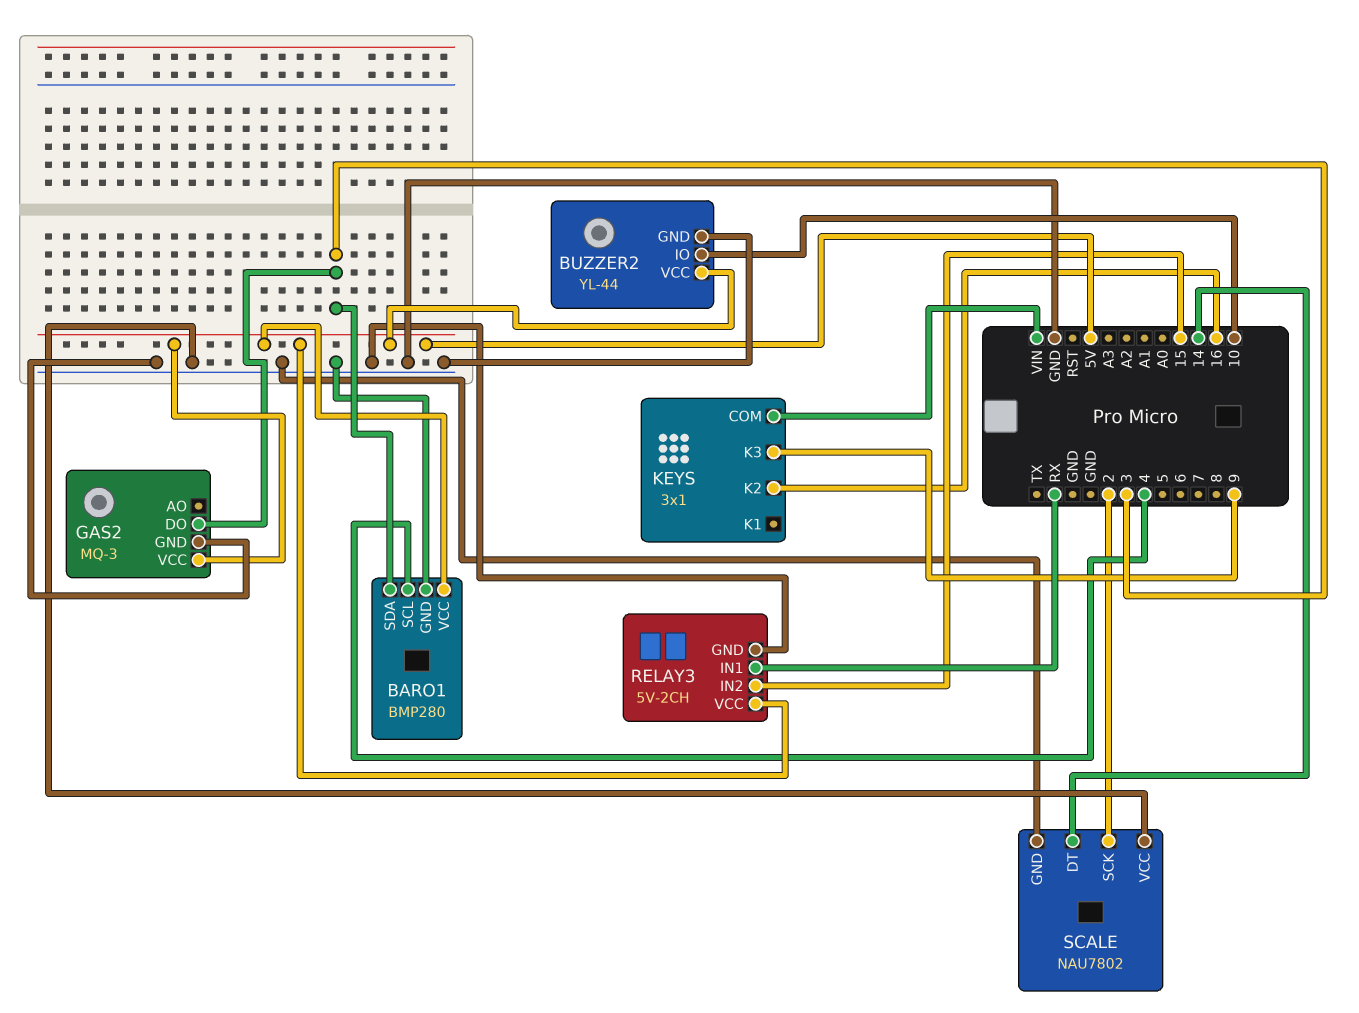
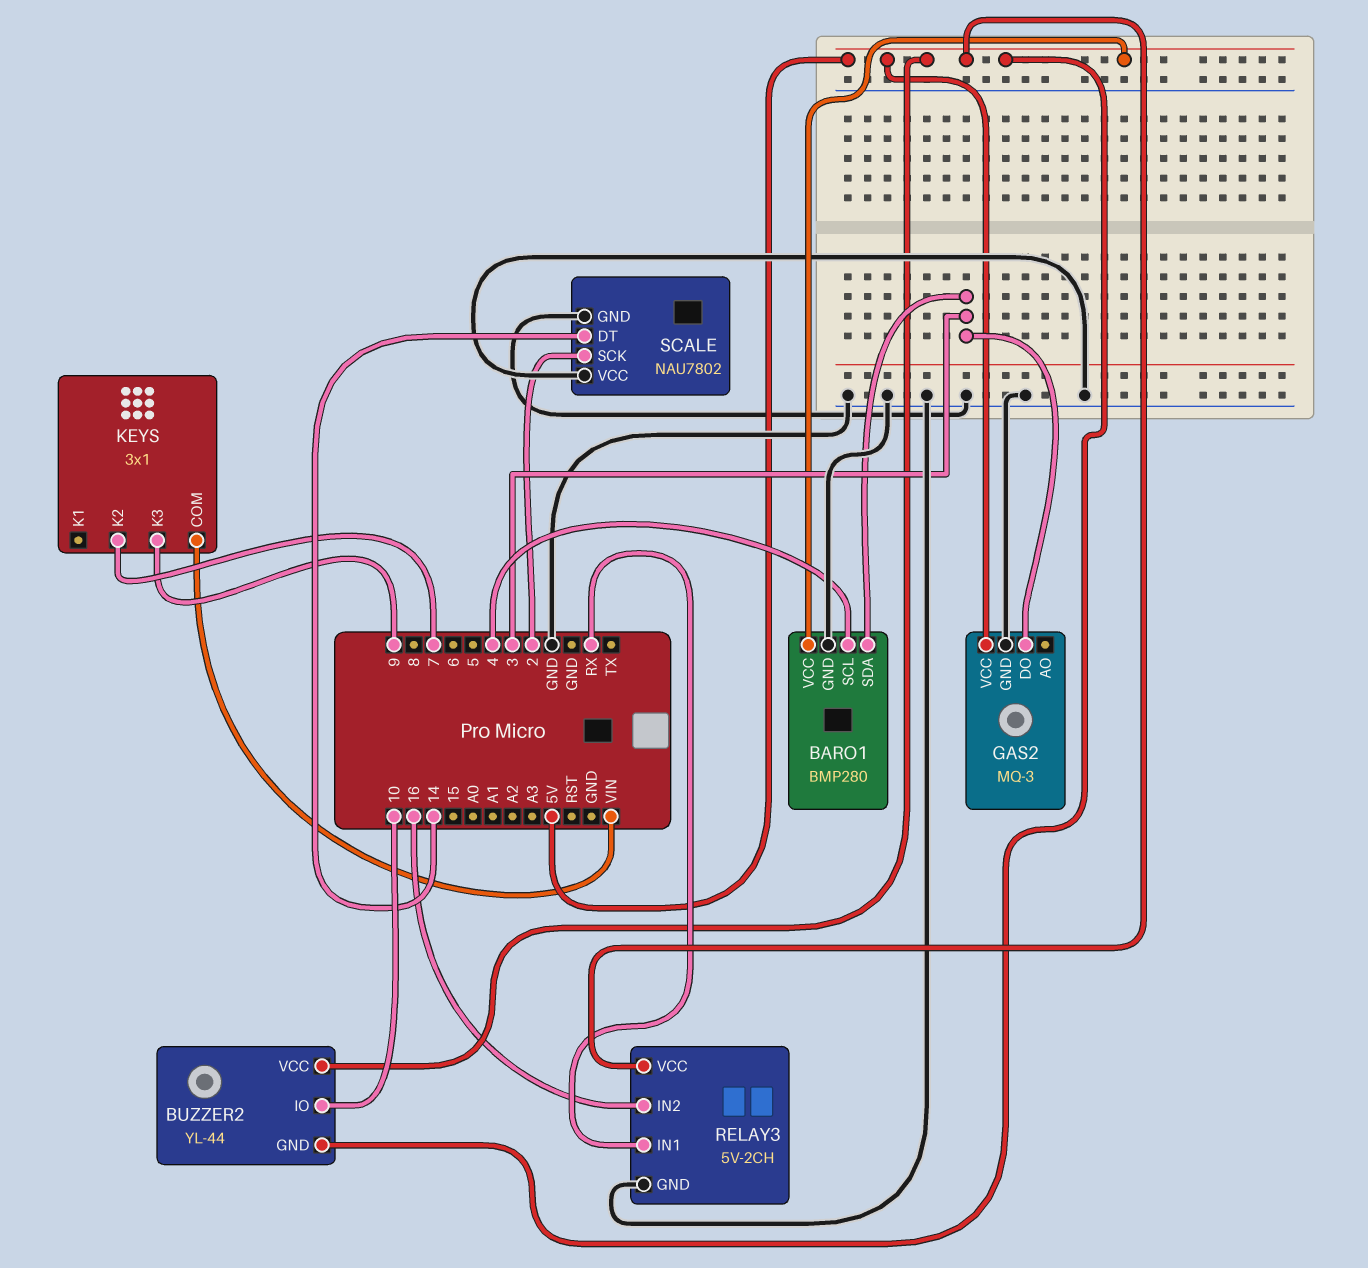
BUZZER2 pin GND: GND -> 5V
KEYS pin K2: 16 -> 7
RELAY3 pin IN2: 15 -> 16

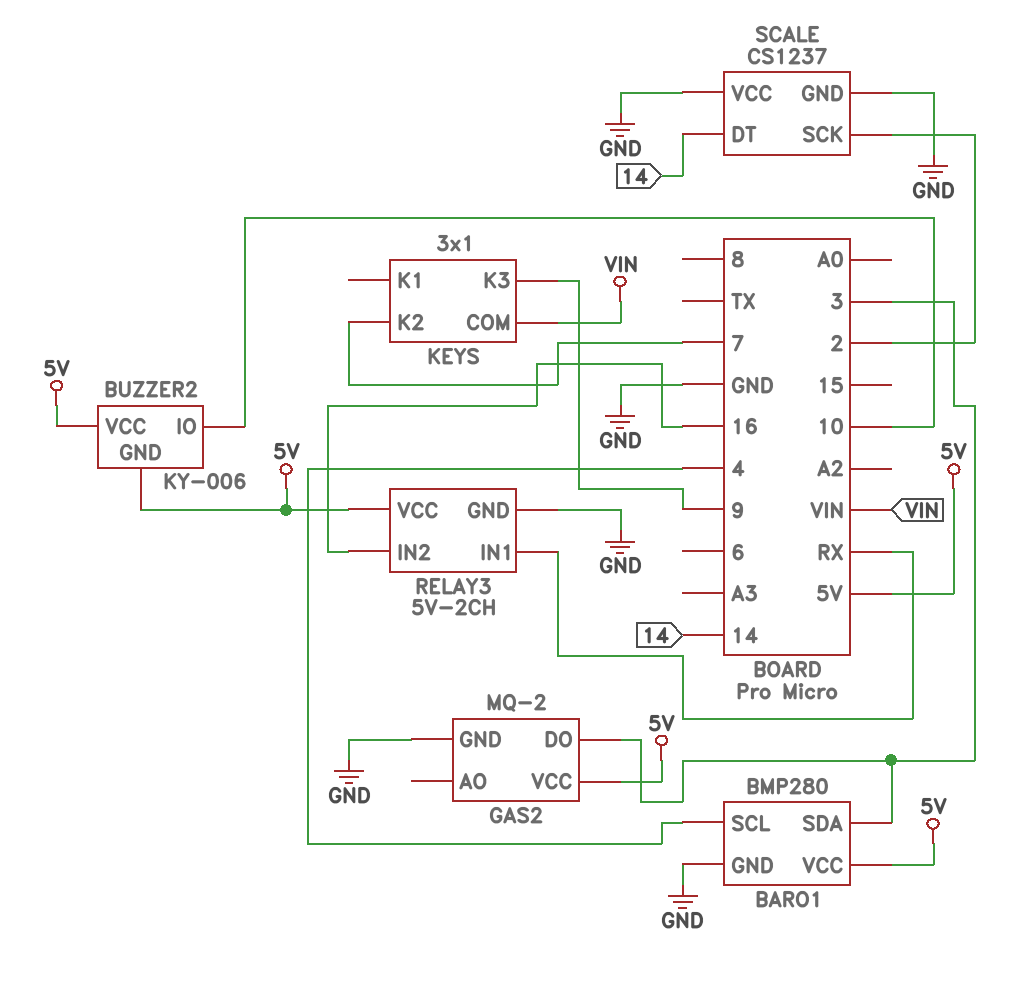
BUZZER2: YL-44 -> KY-006
GAS2: MQ-3 -> MQ-2
SCALE: NAU7802 -> CS1237

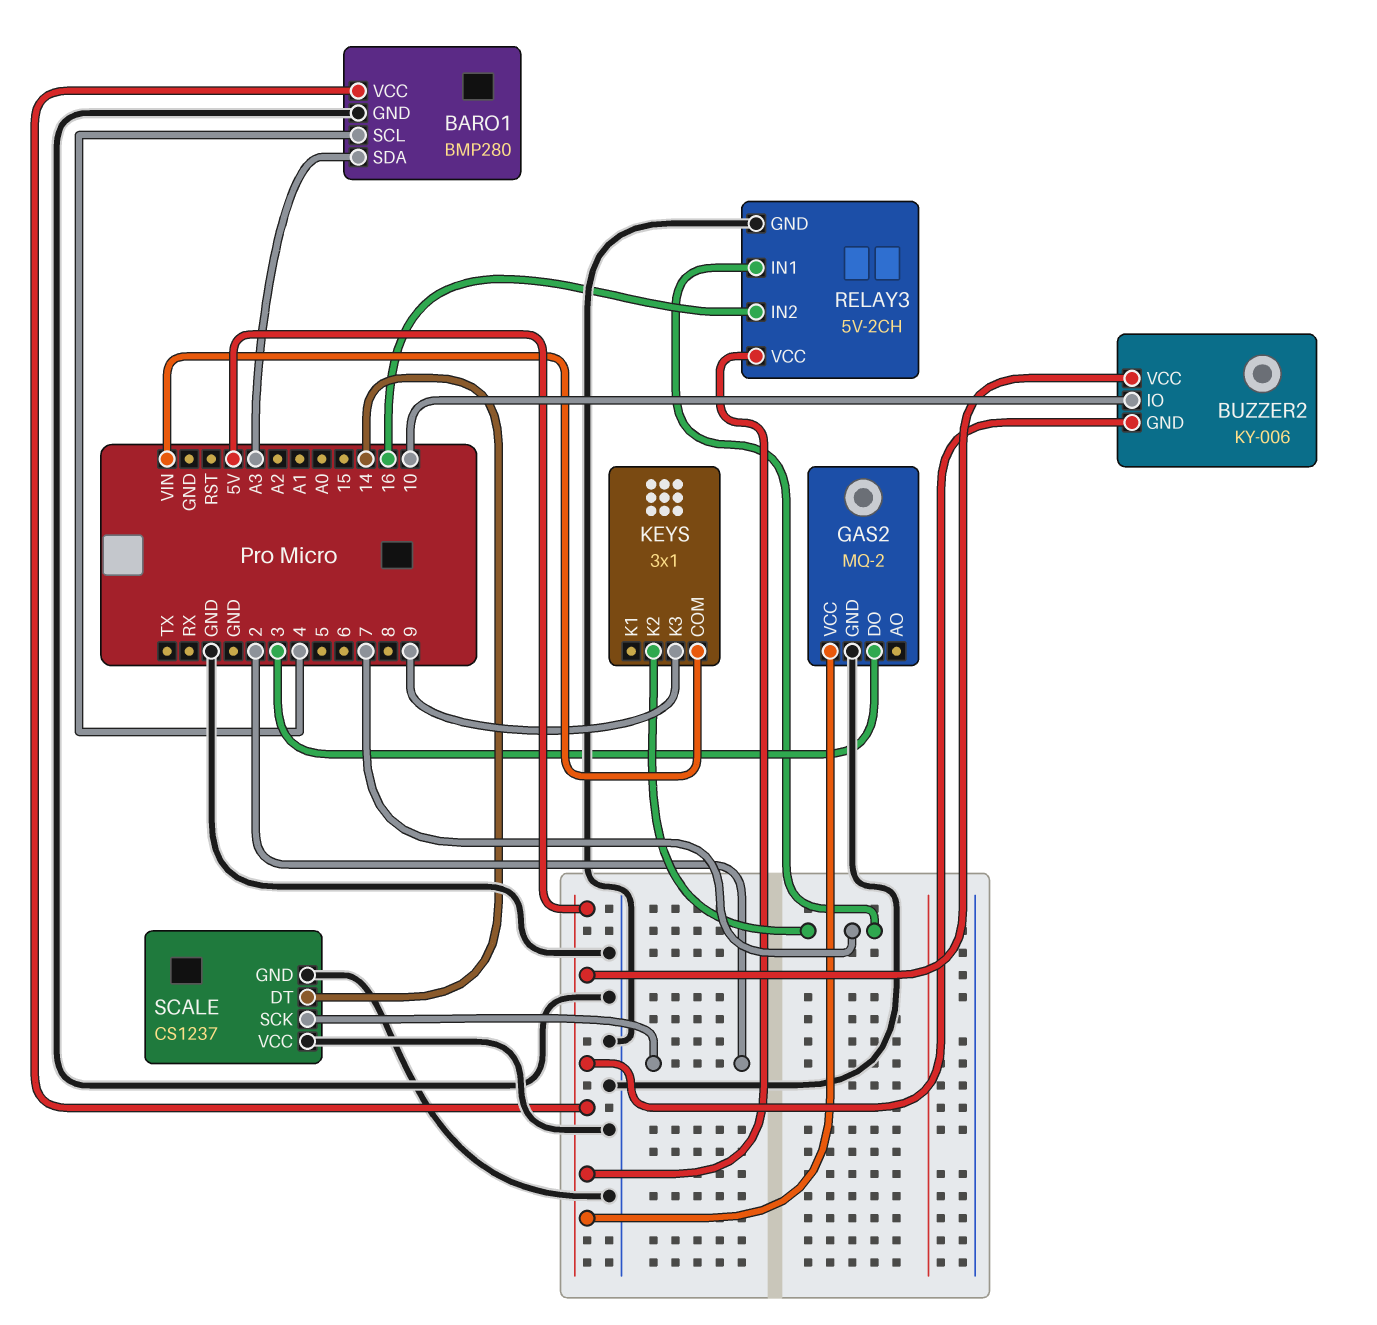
BARO1 pin SDA: 3 -> A3
RELAY3 pin IN1: RX -> 7

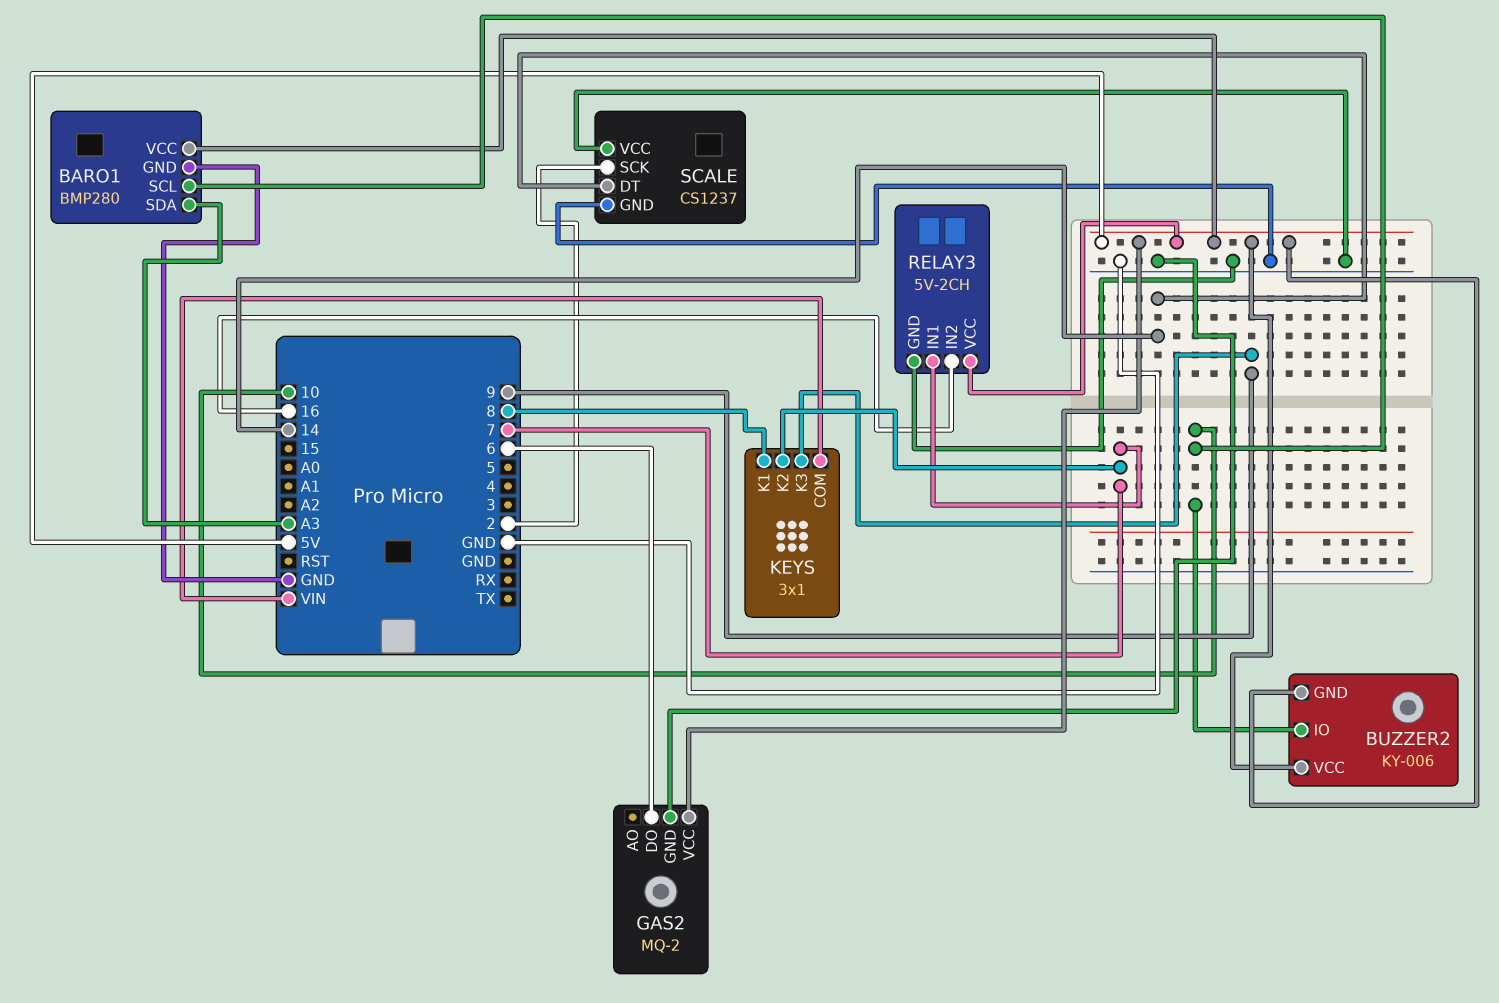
BARO1 pin SCL: 4 -> 10
GAS2 pin DO: 3 -> 6
KEYS pin K1: none -> 8

